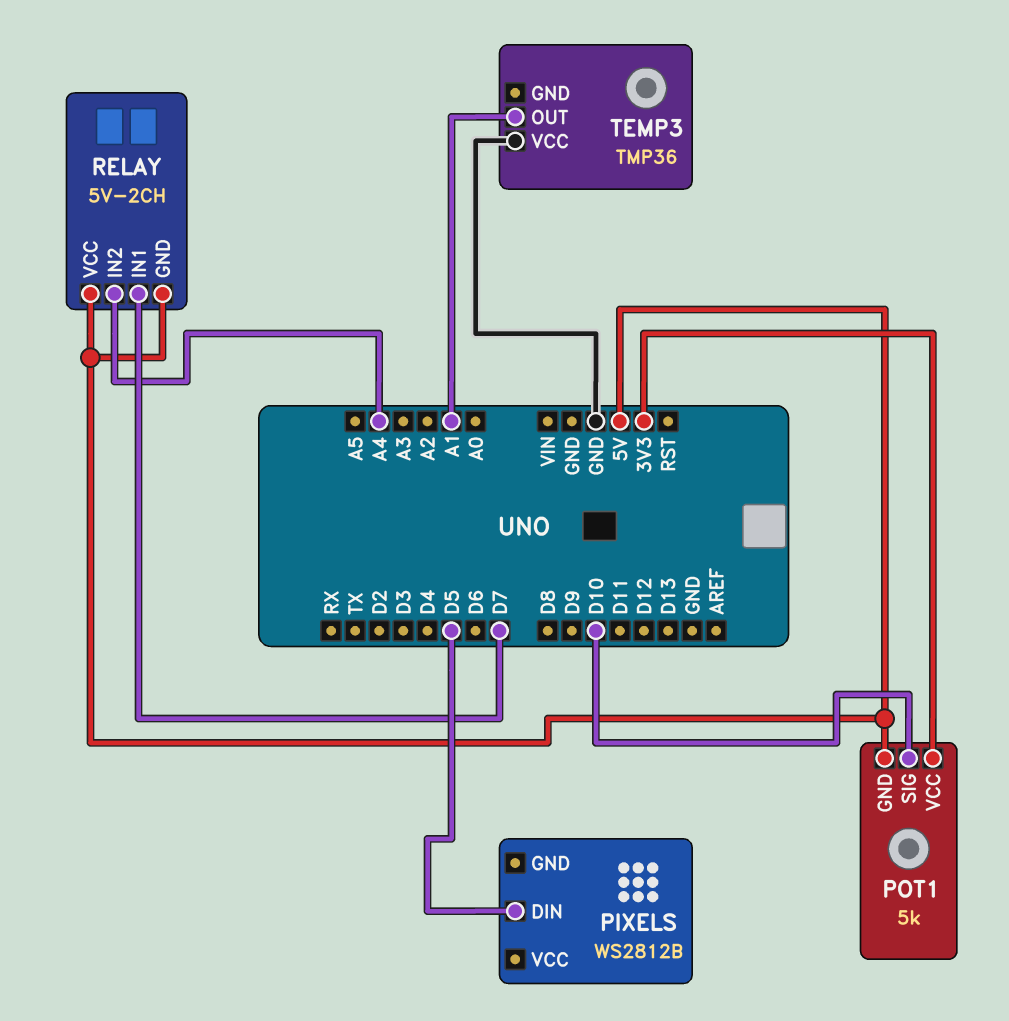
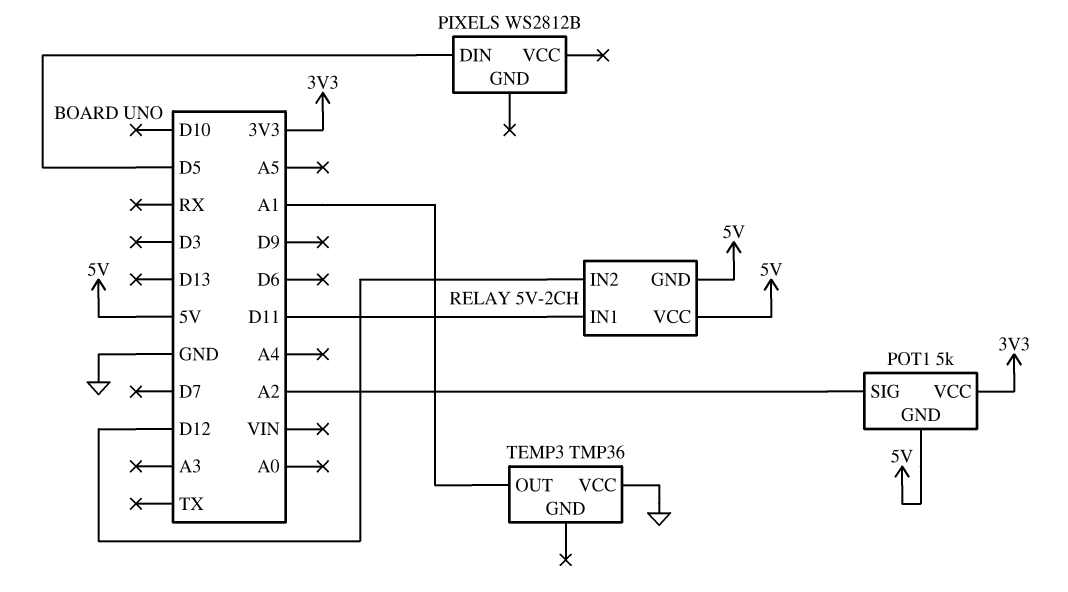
POT1 pin SIG: D10 -> A2
RELAY pin IN1: D7 -> D11
RELAY pin IN2: A4 -> D12

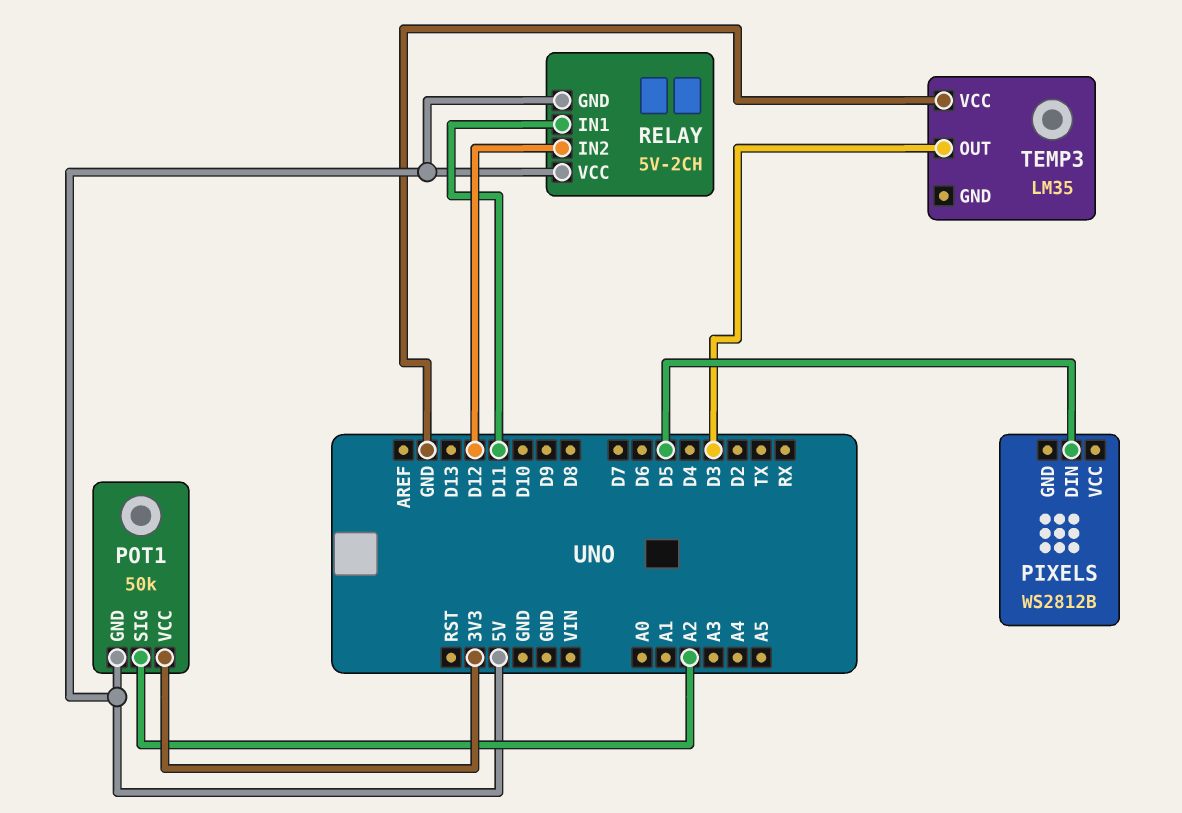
POT1: 5k -> 50k
TEMP3: TMP36 -> LM35
TEMP3 pin OUT: A1 -> D3

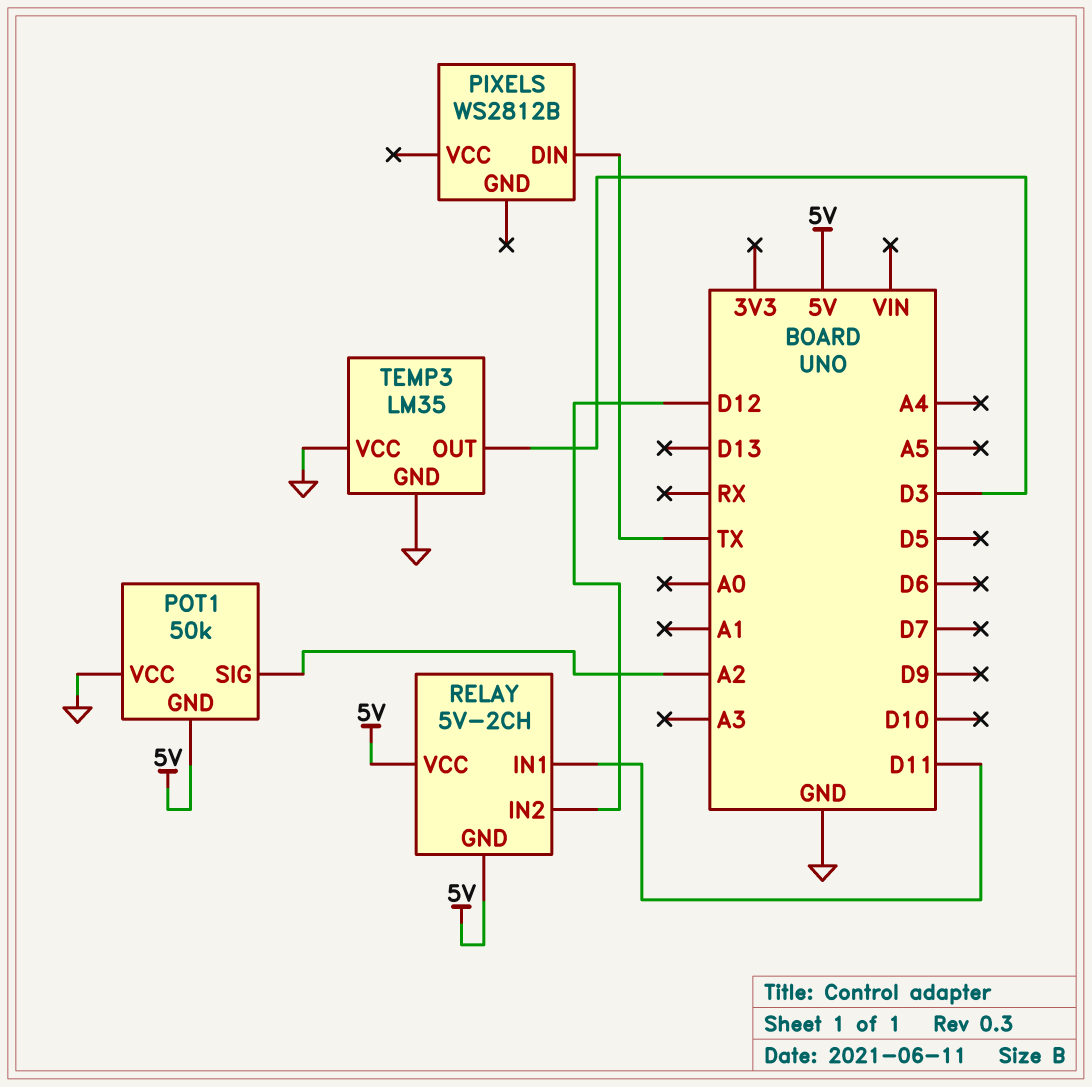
PIXELS pin DIN: D5 -> TX
POT1 pin VCC: 3V3 -> GND
TEMP3 pin GND: none -> GND

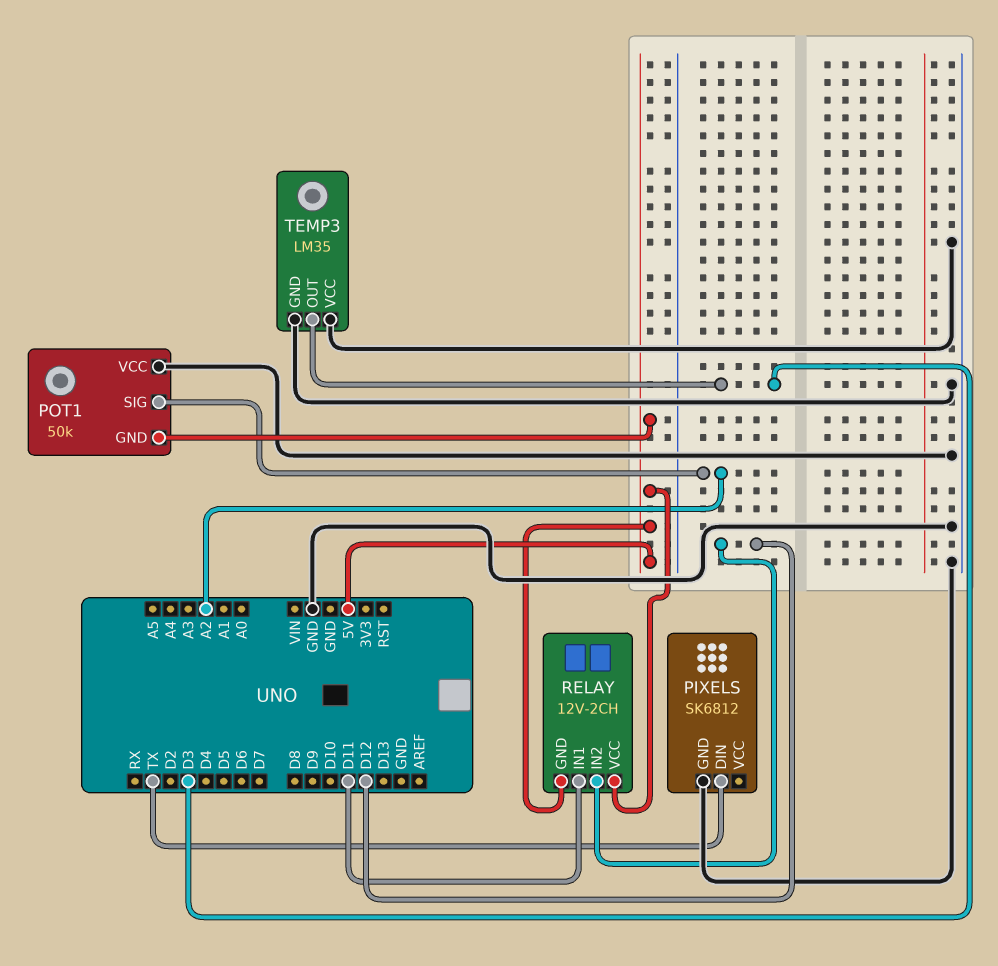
PIXELS: WS2812B -> SK6812
PIXELS pin GND: none -> GND
RELAY: 5V-2CH -> 12V-2CH

